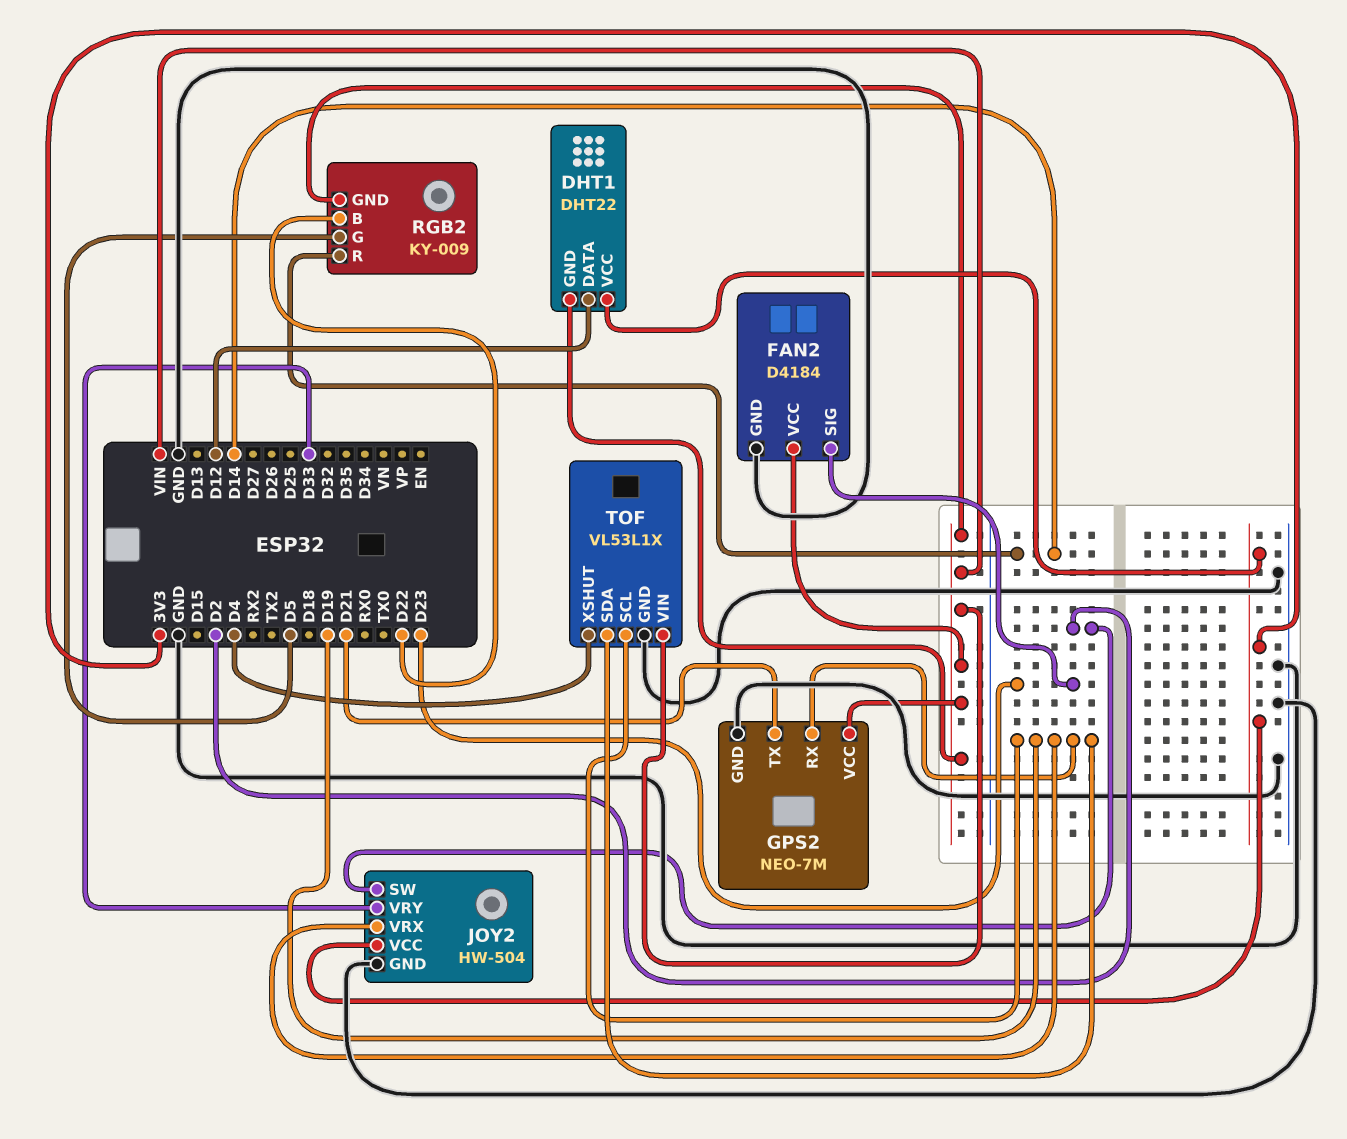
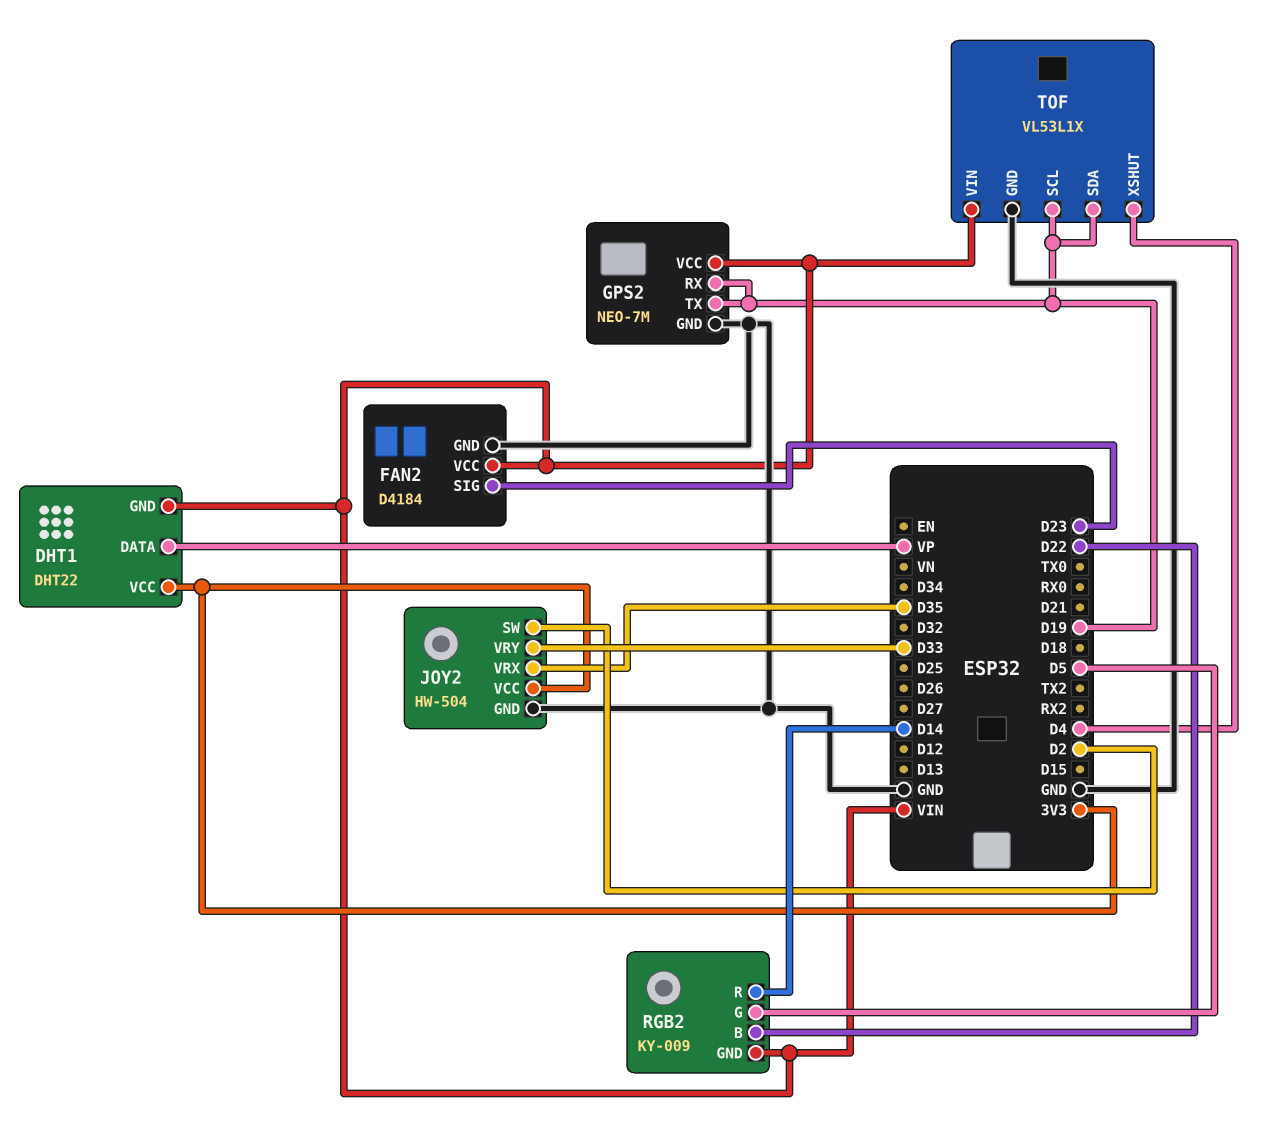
DHT1 pin DATA: D12 -> VP
GPS2 pin TX: D21 -> D19
JOY2 pin VRX: D19 -> D35

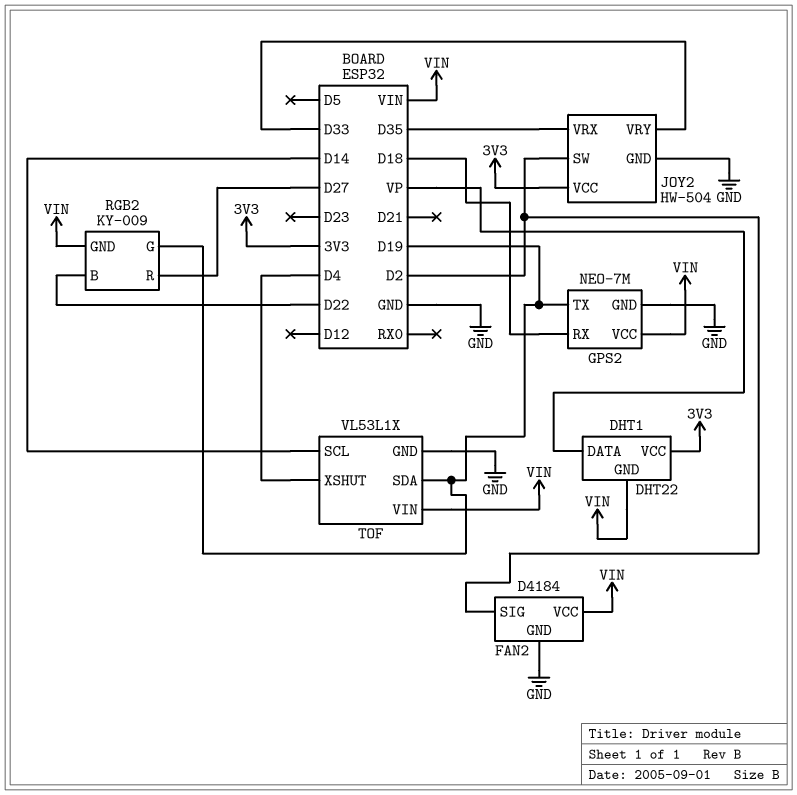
FAN2 pin SIG: D23 -> D2
GPS2 pin RX: D19 -> D18
RGB2 pin G: D5 -> D19
RGB2 pin R: D14 -> D27
TOF pin SCL: D19 -> D14

